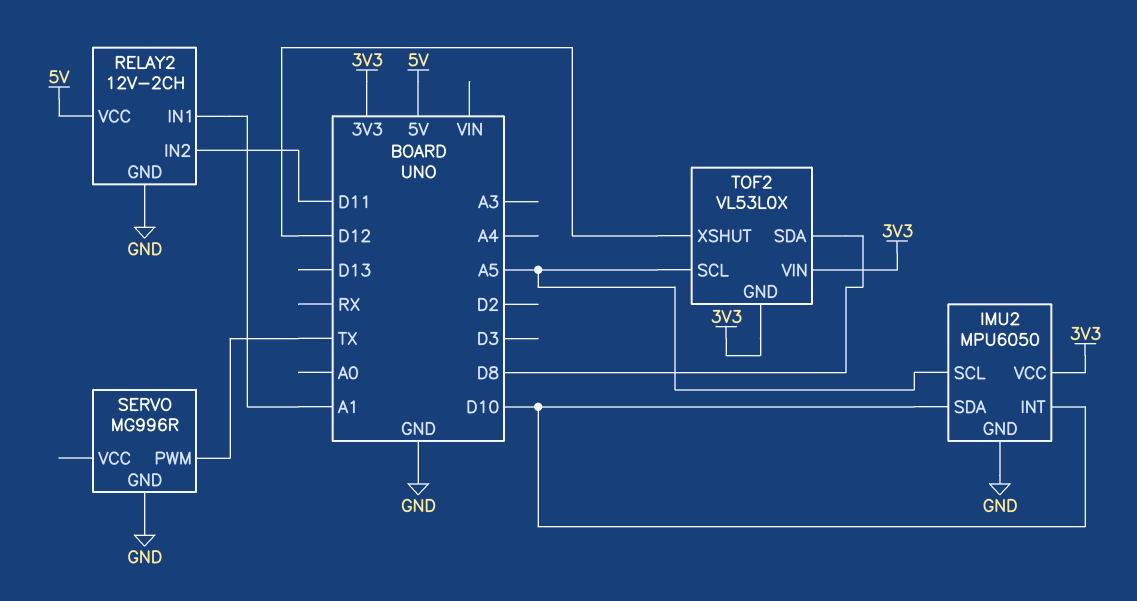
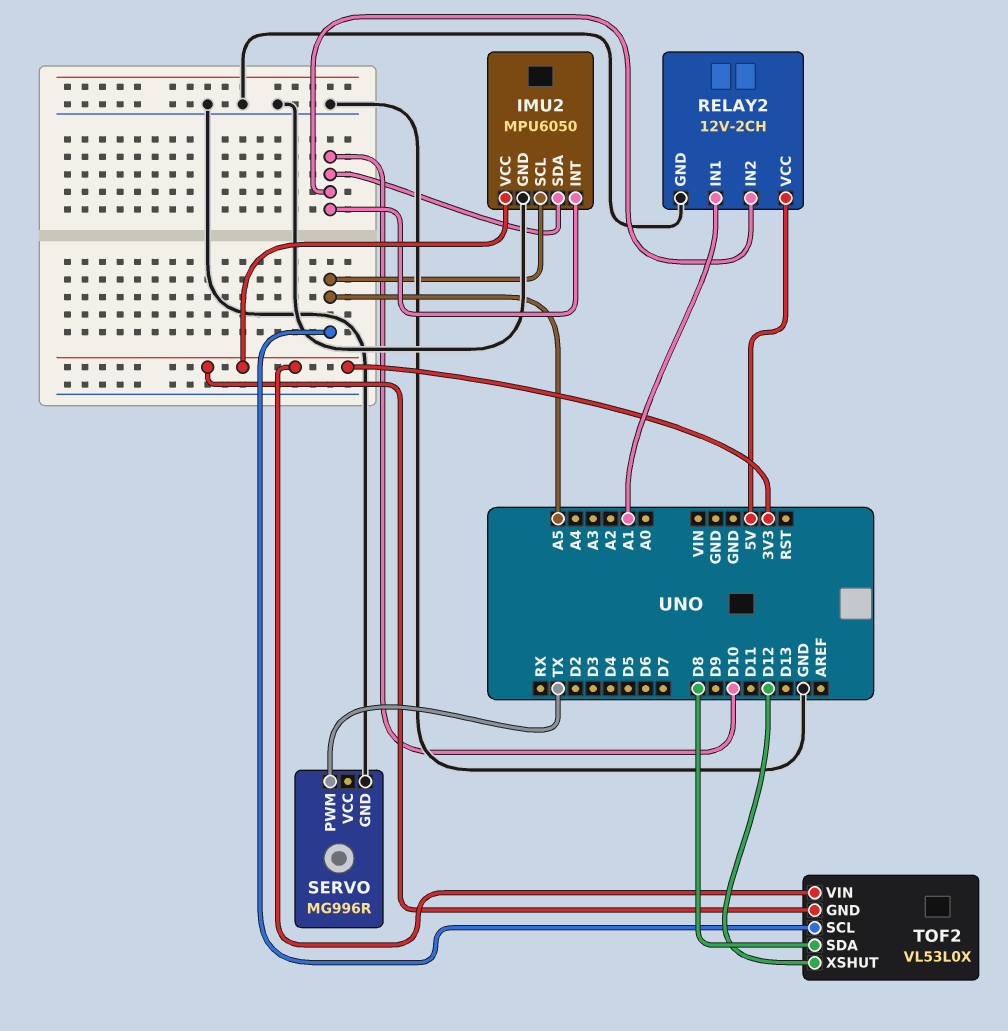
RELAY2 pin IN2: D11 -> D10

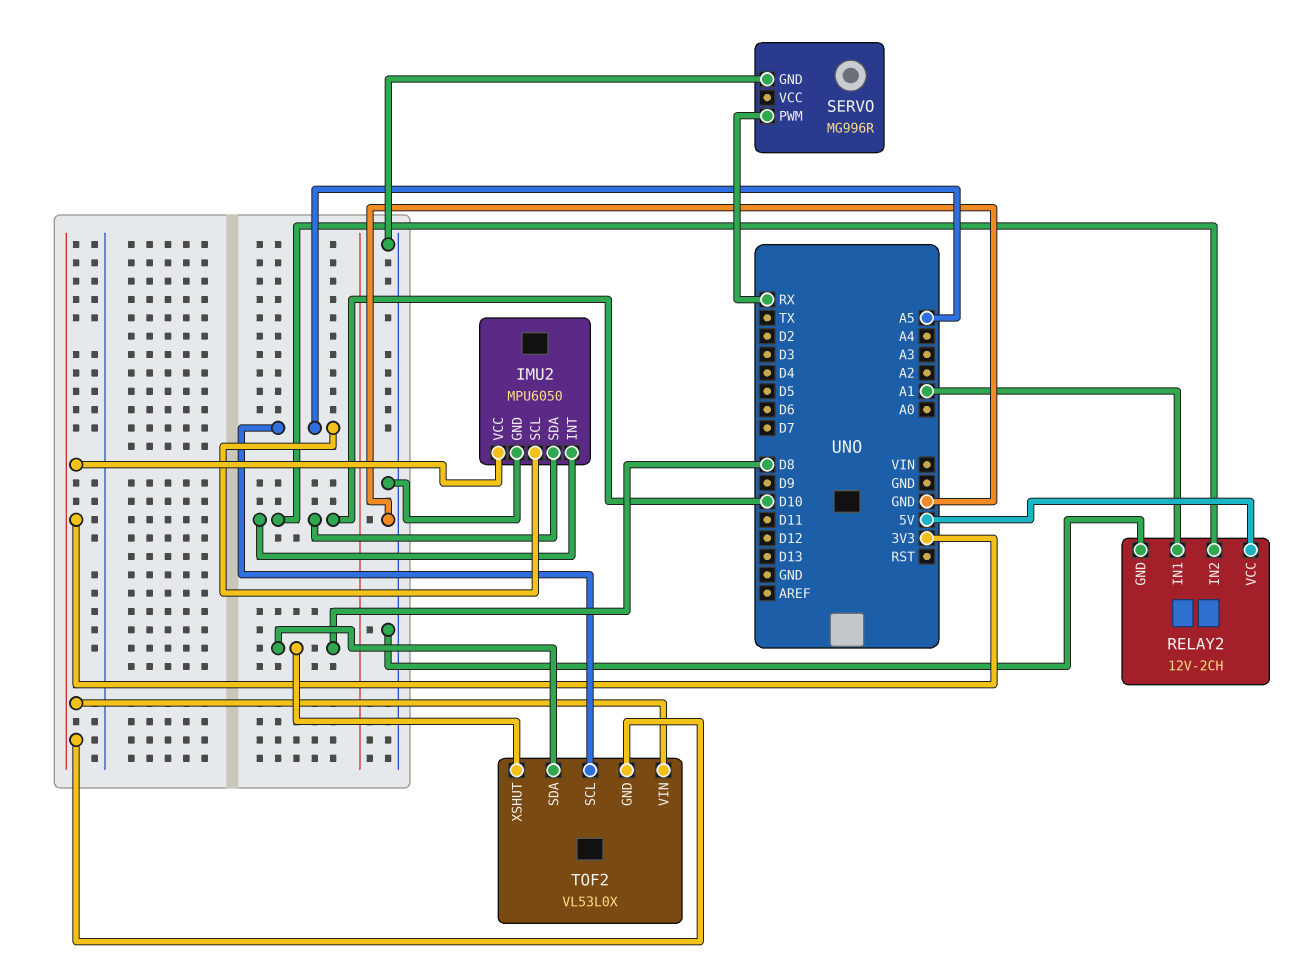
SERVO pin PWM: TX -> RX
TOF2 pin XSHUT: D12 -> D8

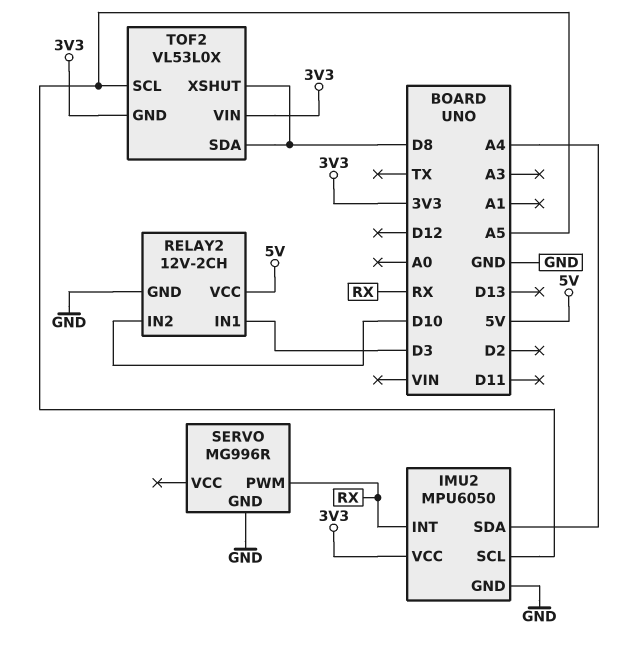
IMU2 pin INT: D10 -> RX
IMU2 pin SDA: D10 -> A4
RELAY2 pin IN1: A1 -> D3

